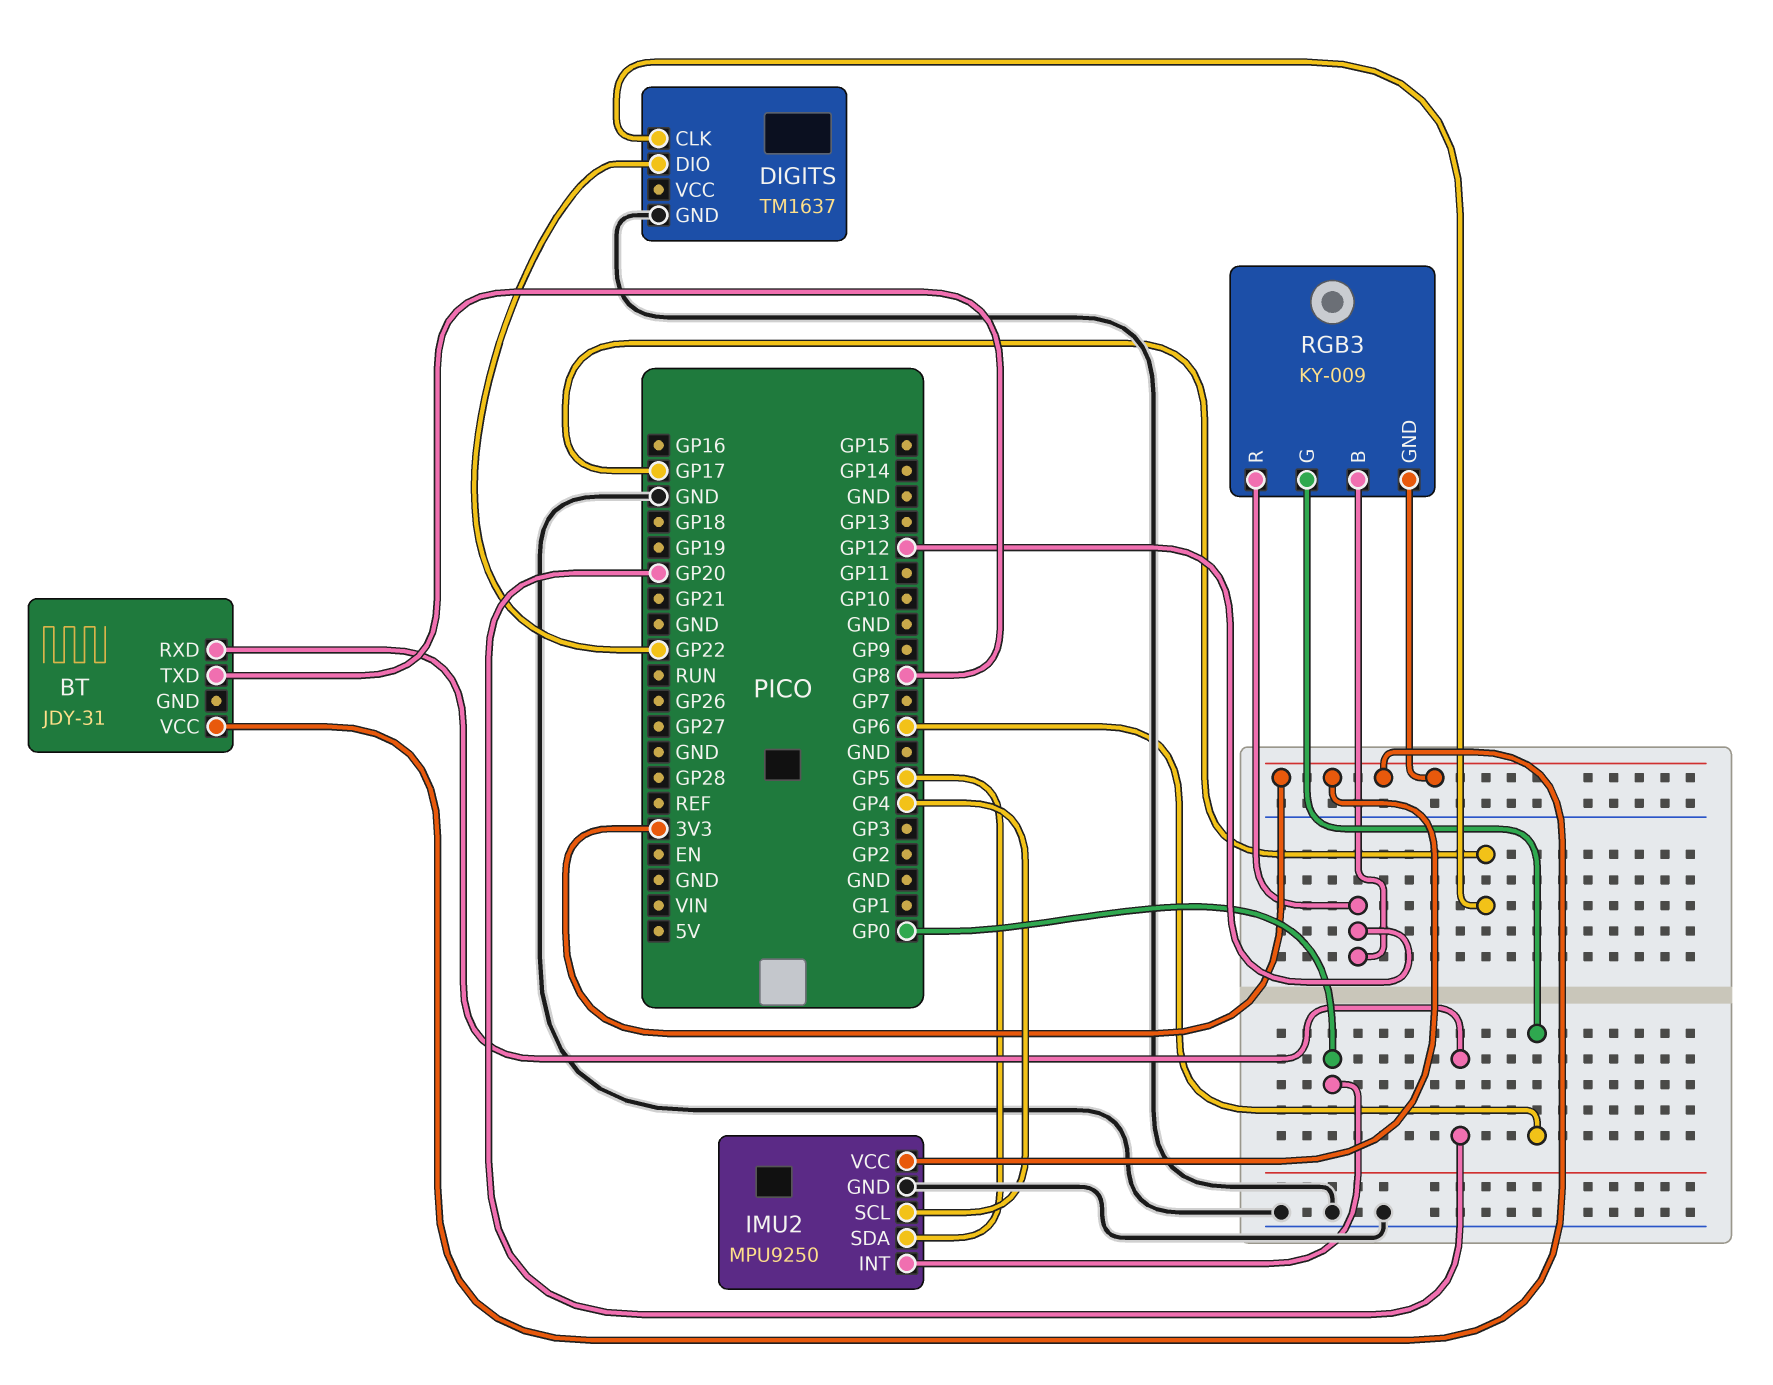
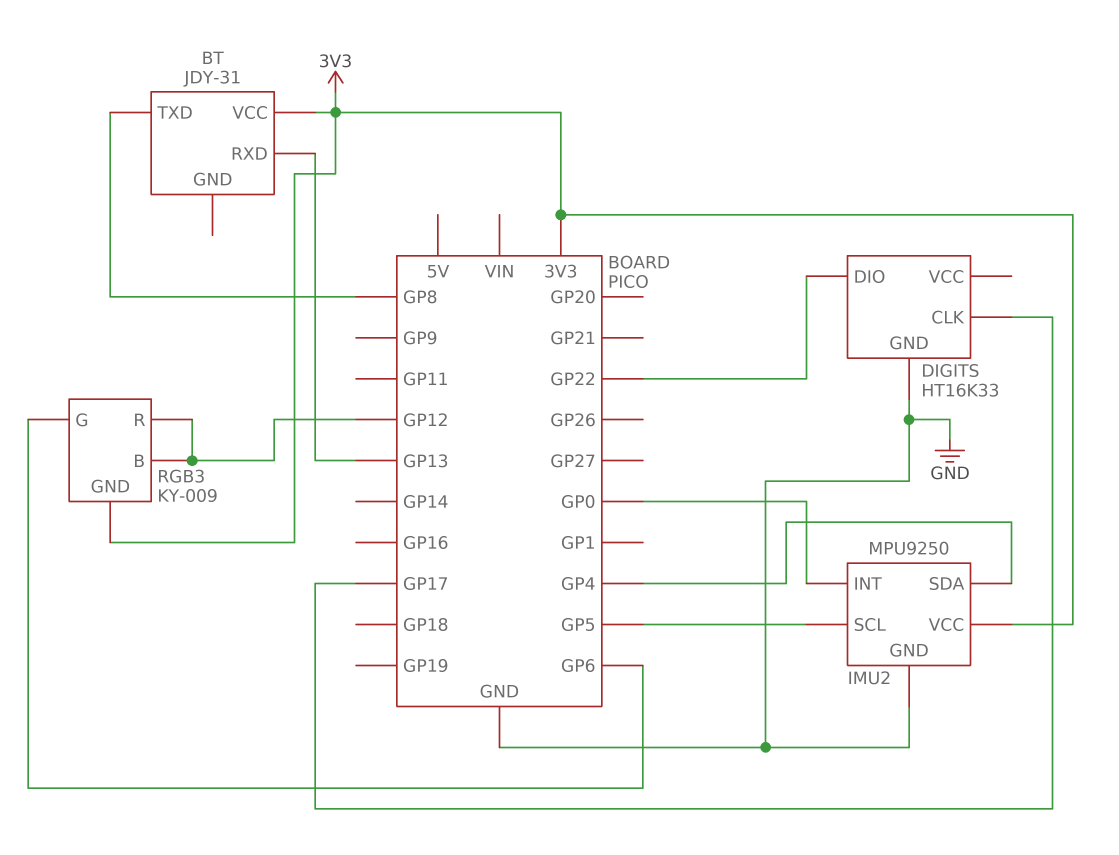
BT pin RXD: GP20 -> GP13
DIGITS: TM1637 -> HT16K33
IMU2 pin SCL: GP4 -> GP5
IMU2 pin SDA: GP5 -> GP4

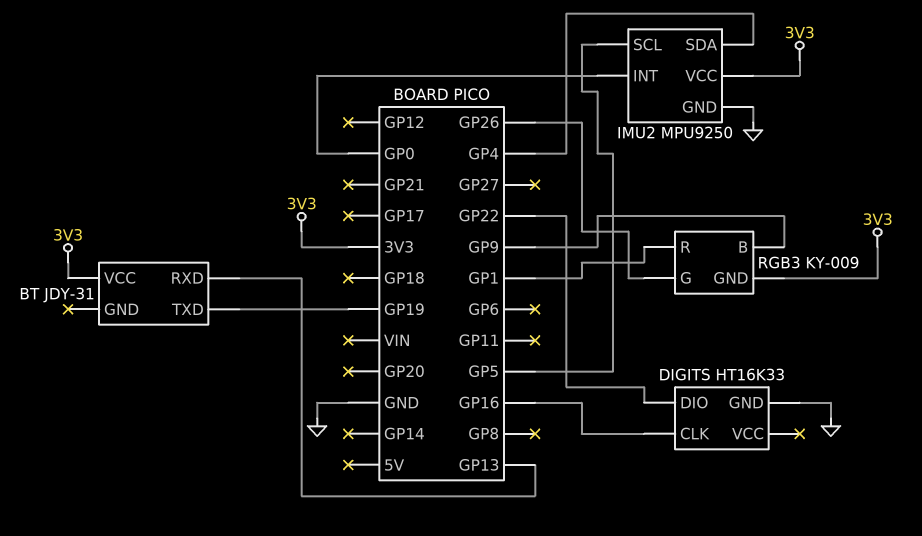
BT pin TXD: GP8 -> GP19
DIGITS pin CLK: GP17 -> GP16
RGB3 pin B: GP12 -> GP9
RGB3 pin G: GP6 -> GP26
RGB3 pin R: GP12 -> GP1

